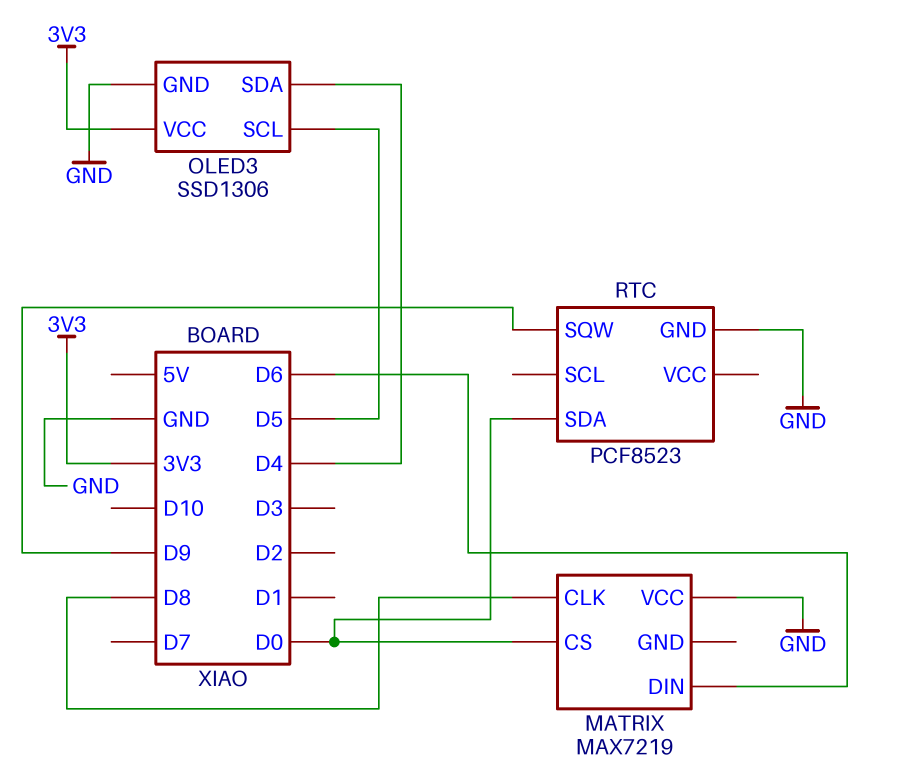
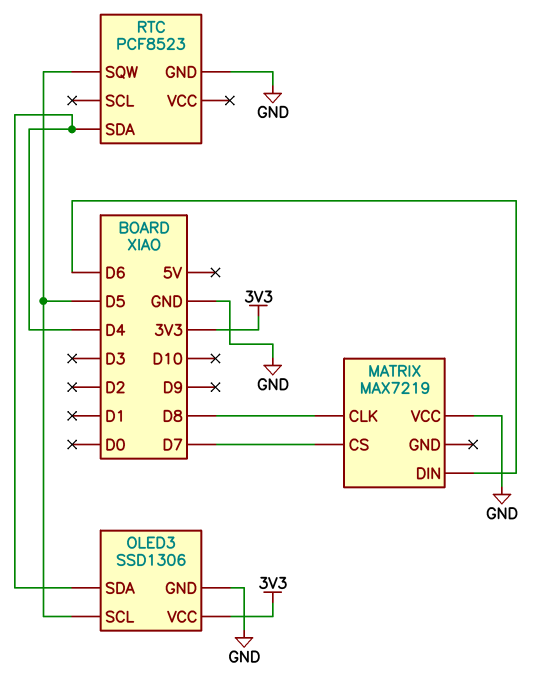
MATRIX pin CS: D0 -> D7
RTC pin SDA: D0 -> D4
RTC pin SQW: D9 -> D5

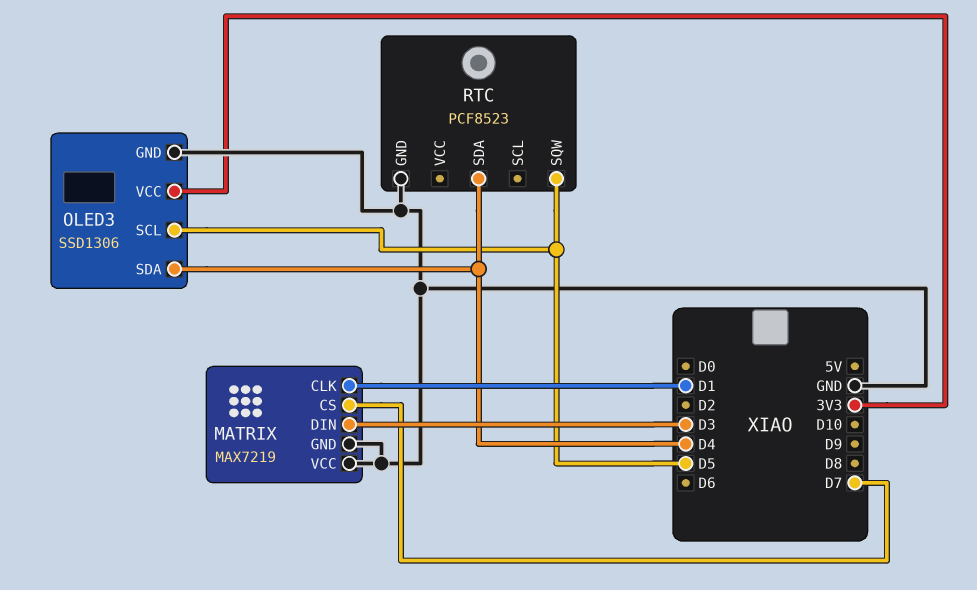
MATRIX pin CLK: D8 -> D1
MATRIX pin DIN: D6 -> D3
MATRIX pin GND: none -> GND

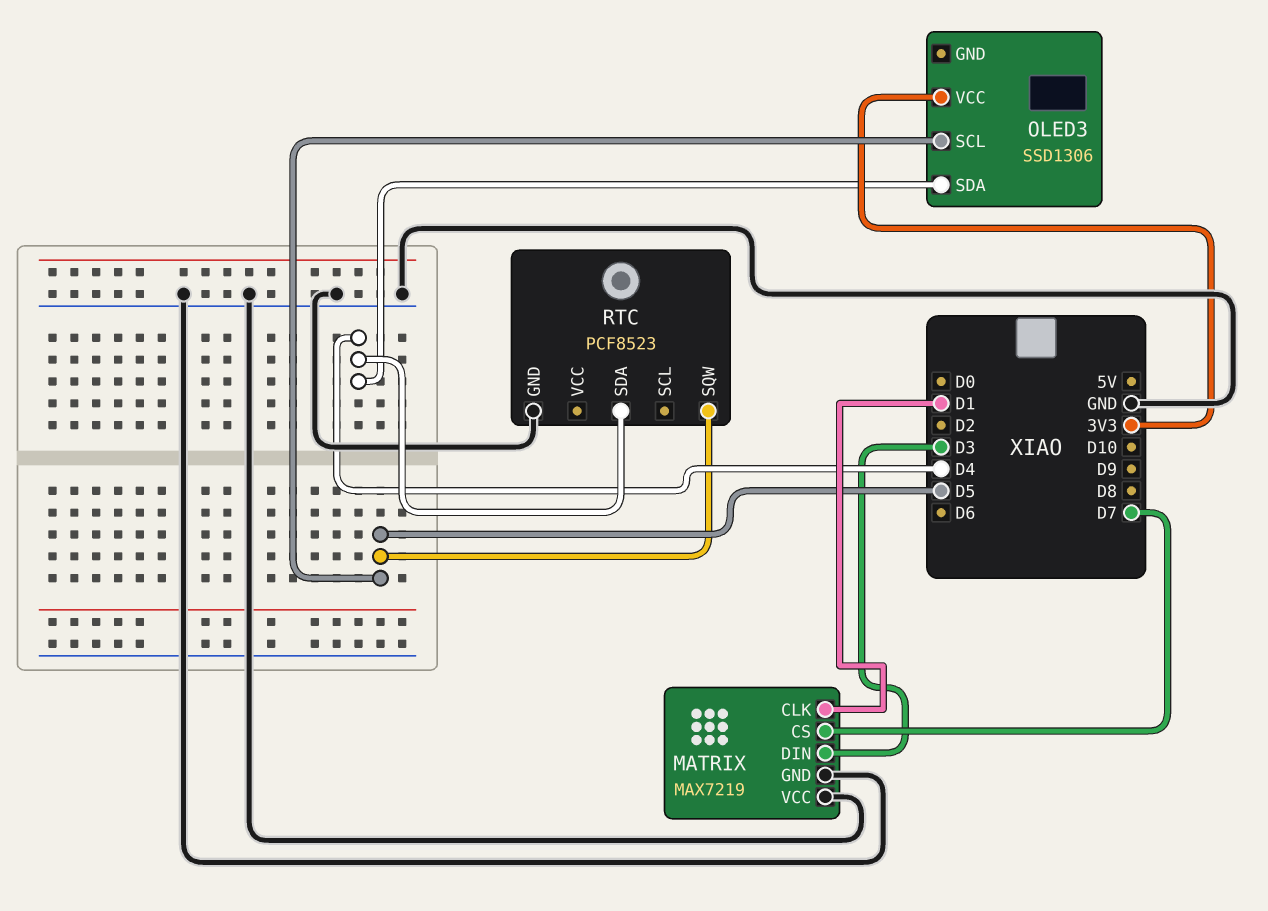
OLED3 pin GND: GND -> none

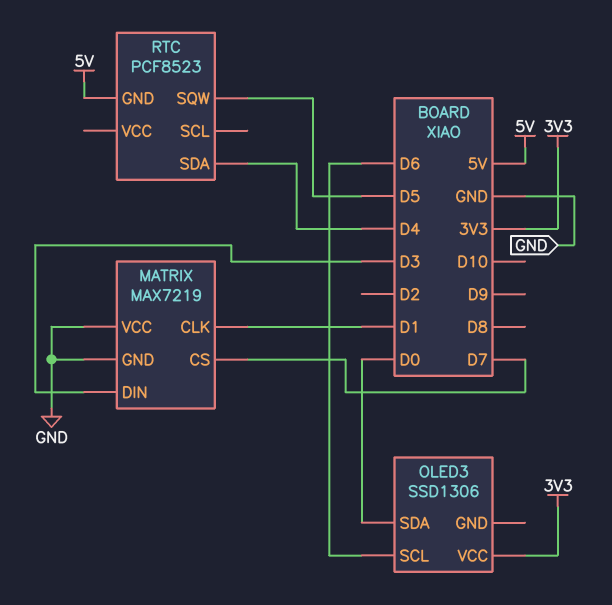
OLED3 pin SCL: D5 -> D6
OLED3 pin SDA: D4 -> D0
RTC pin GND: GND -> 5V

